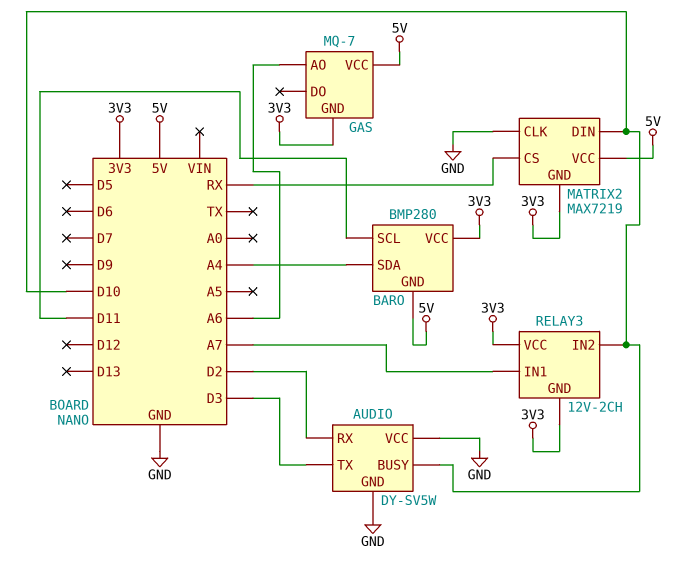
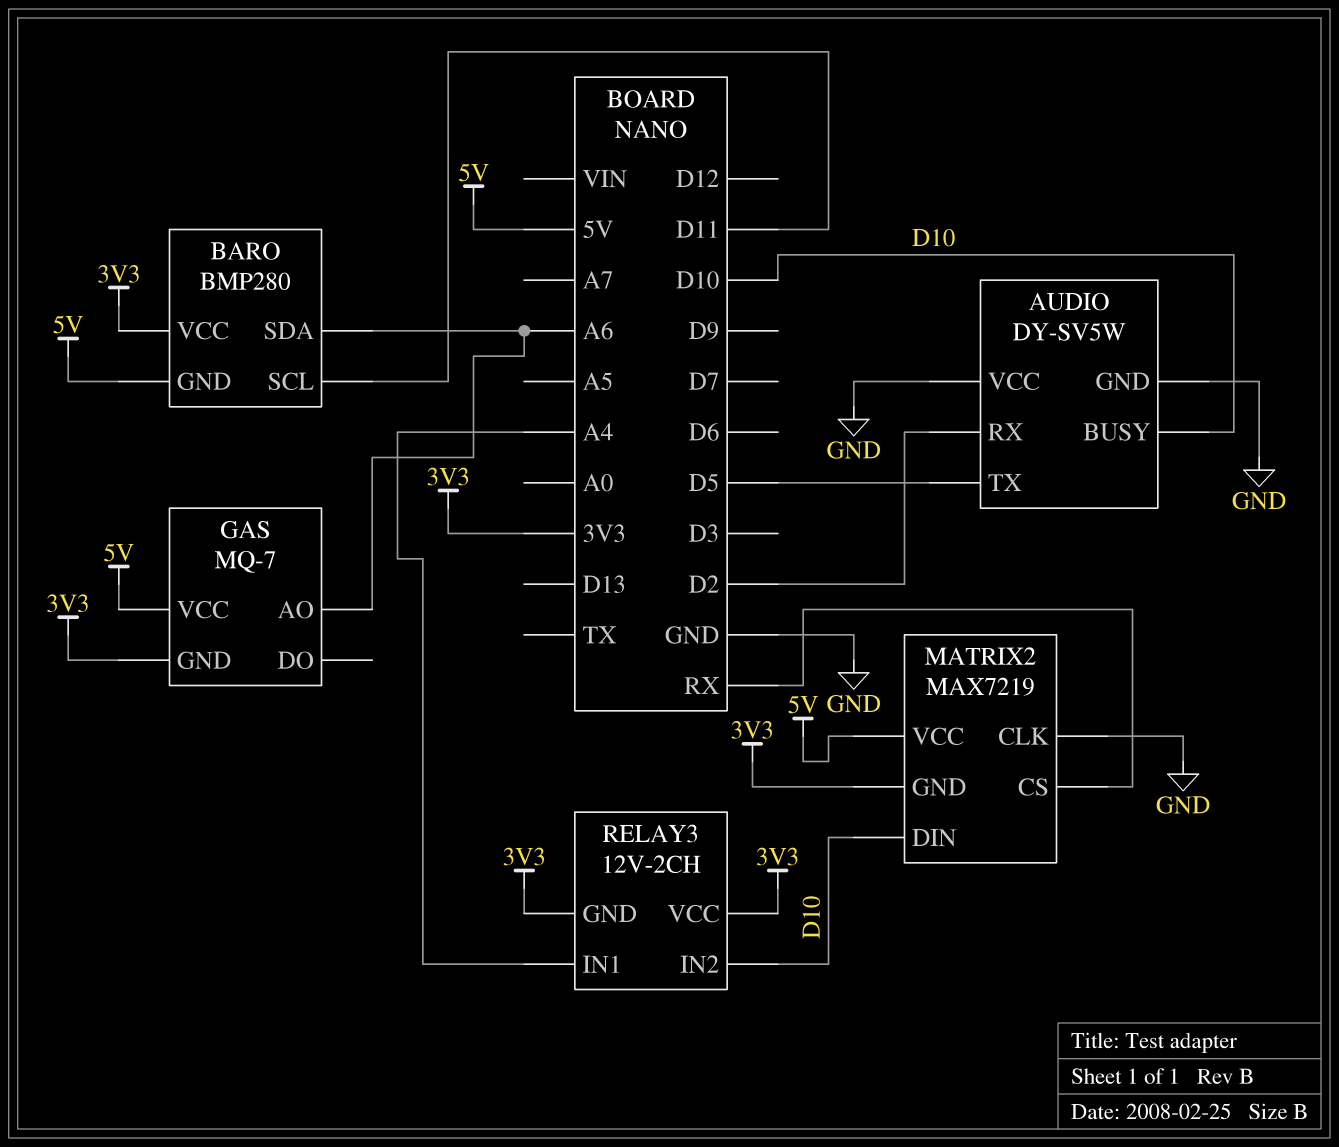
AUDIO pin TX: D3 -> D5
BARO pin SDA: A4 -> A6
RELAY3 pin IN1: A7 -> A4

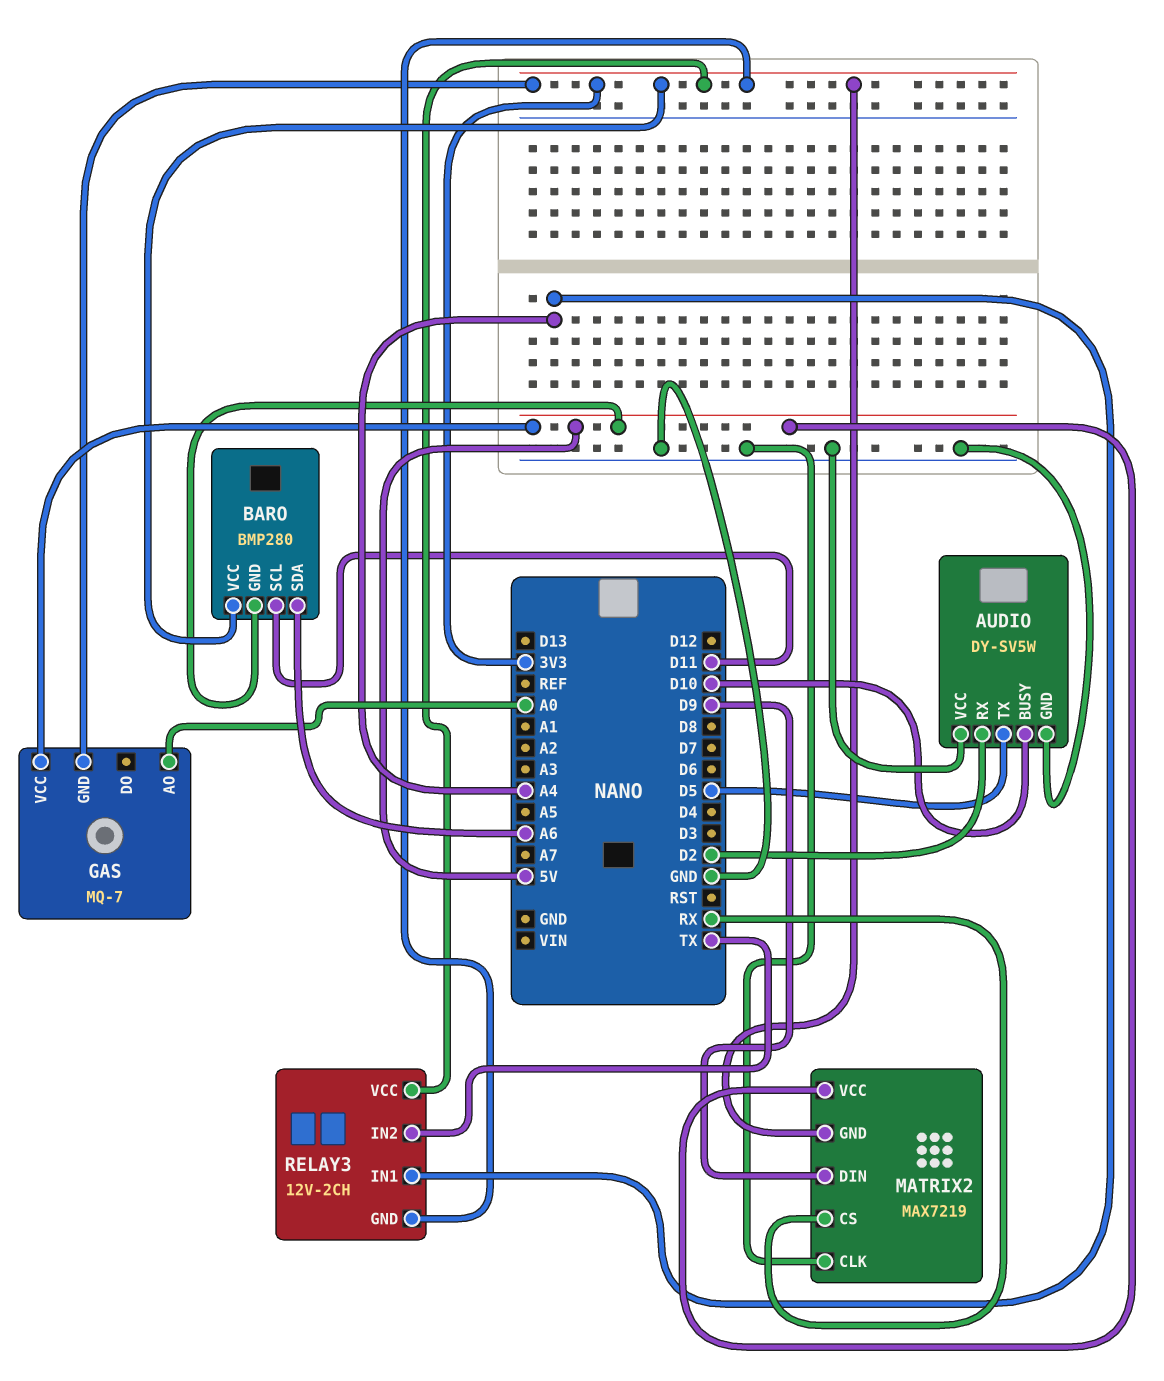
GAS pin AO: A6 -> A0
MATRIX2 pin DIN: D10 -> D9
RELAY3 pin IN2: D10 -> TX

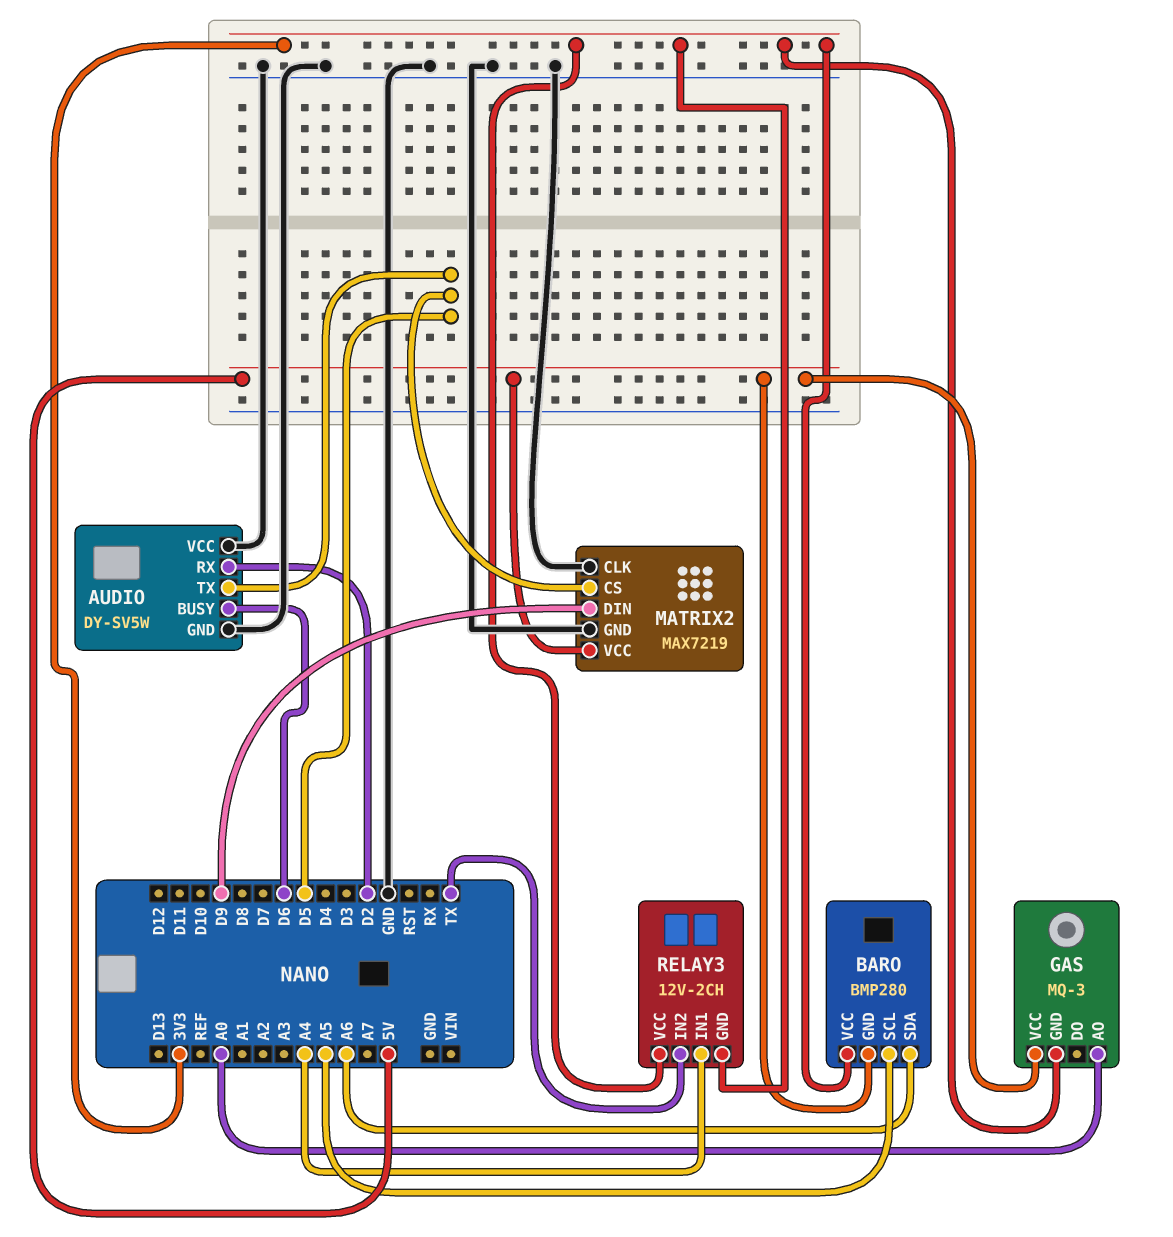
AUDIO pin BUSY: D10 -> D6
BARO pin SCL: D11 -> A5
GAS: MQ-7 -> MQ-3
MATRIX2 pin CS: RX -> D5
MATRIX2 pin GND: 3V3 -> GND

